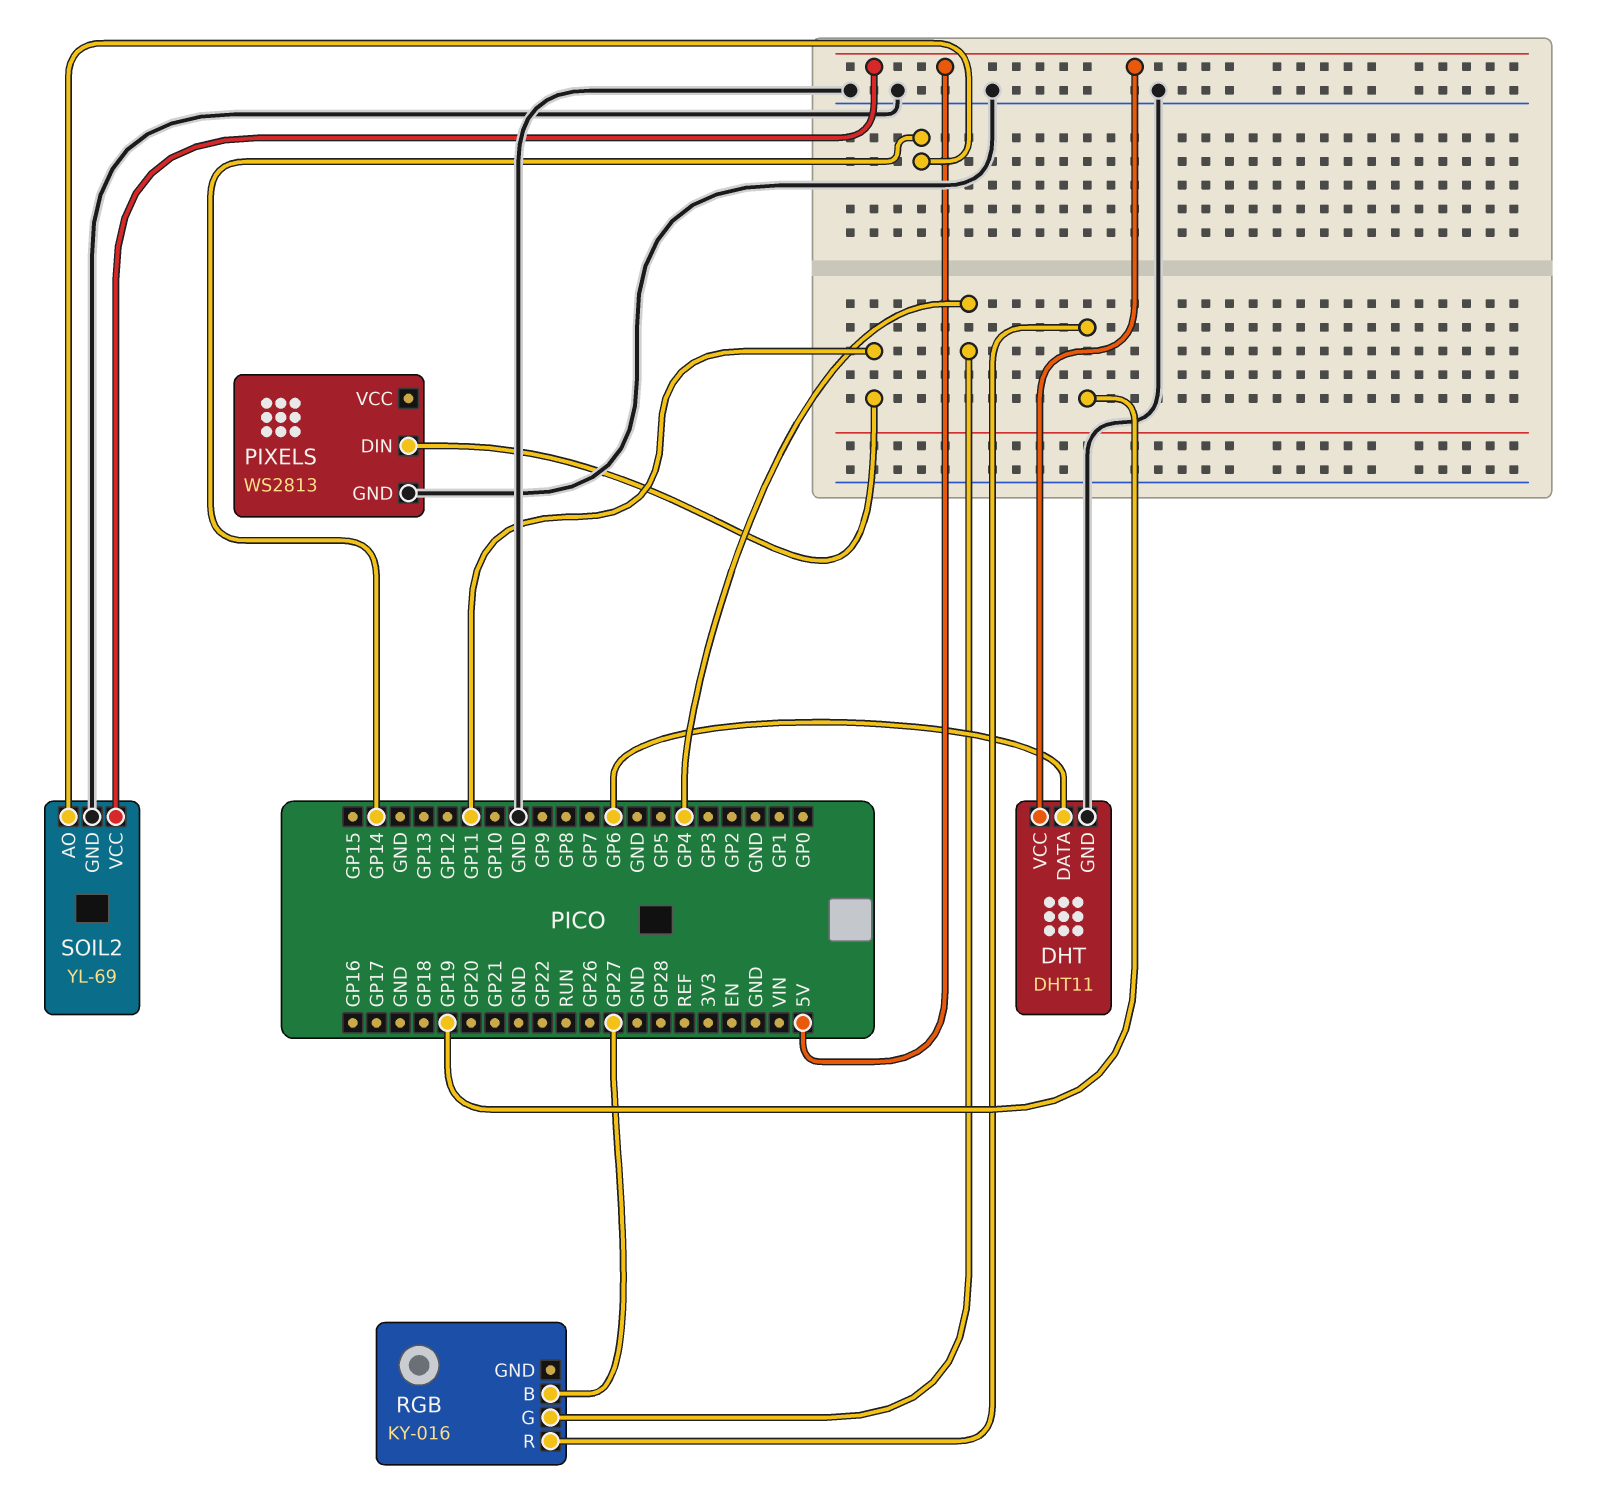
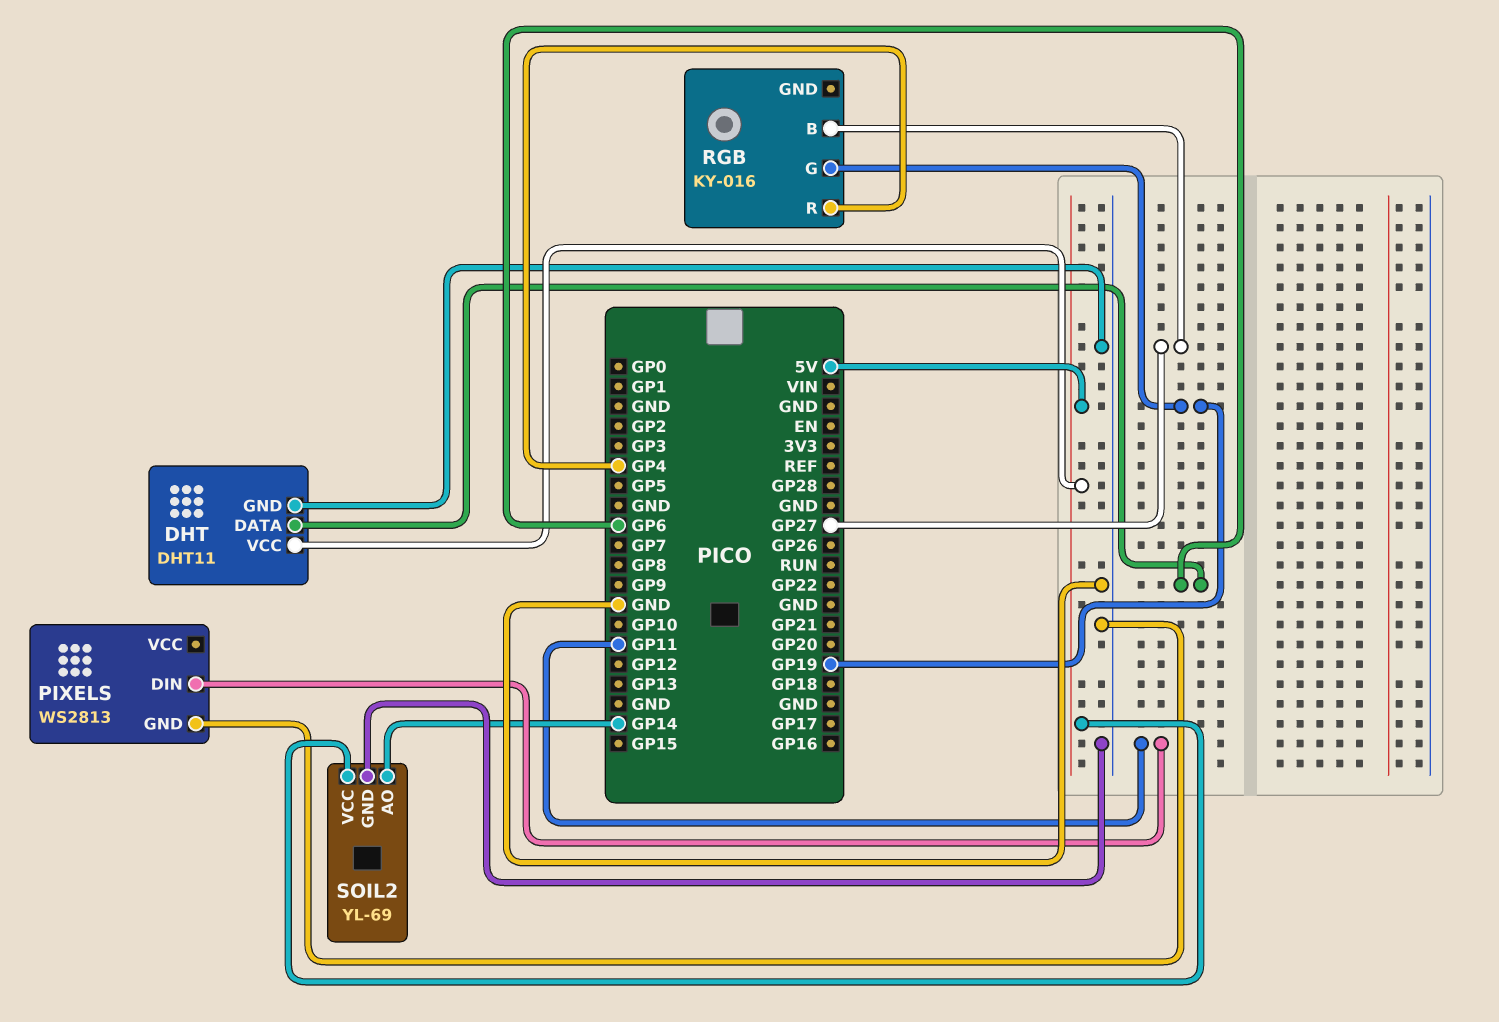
RGB pin G: GP4 -> GP19
RGB pin R: GP19 -> GP4

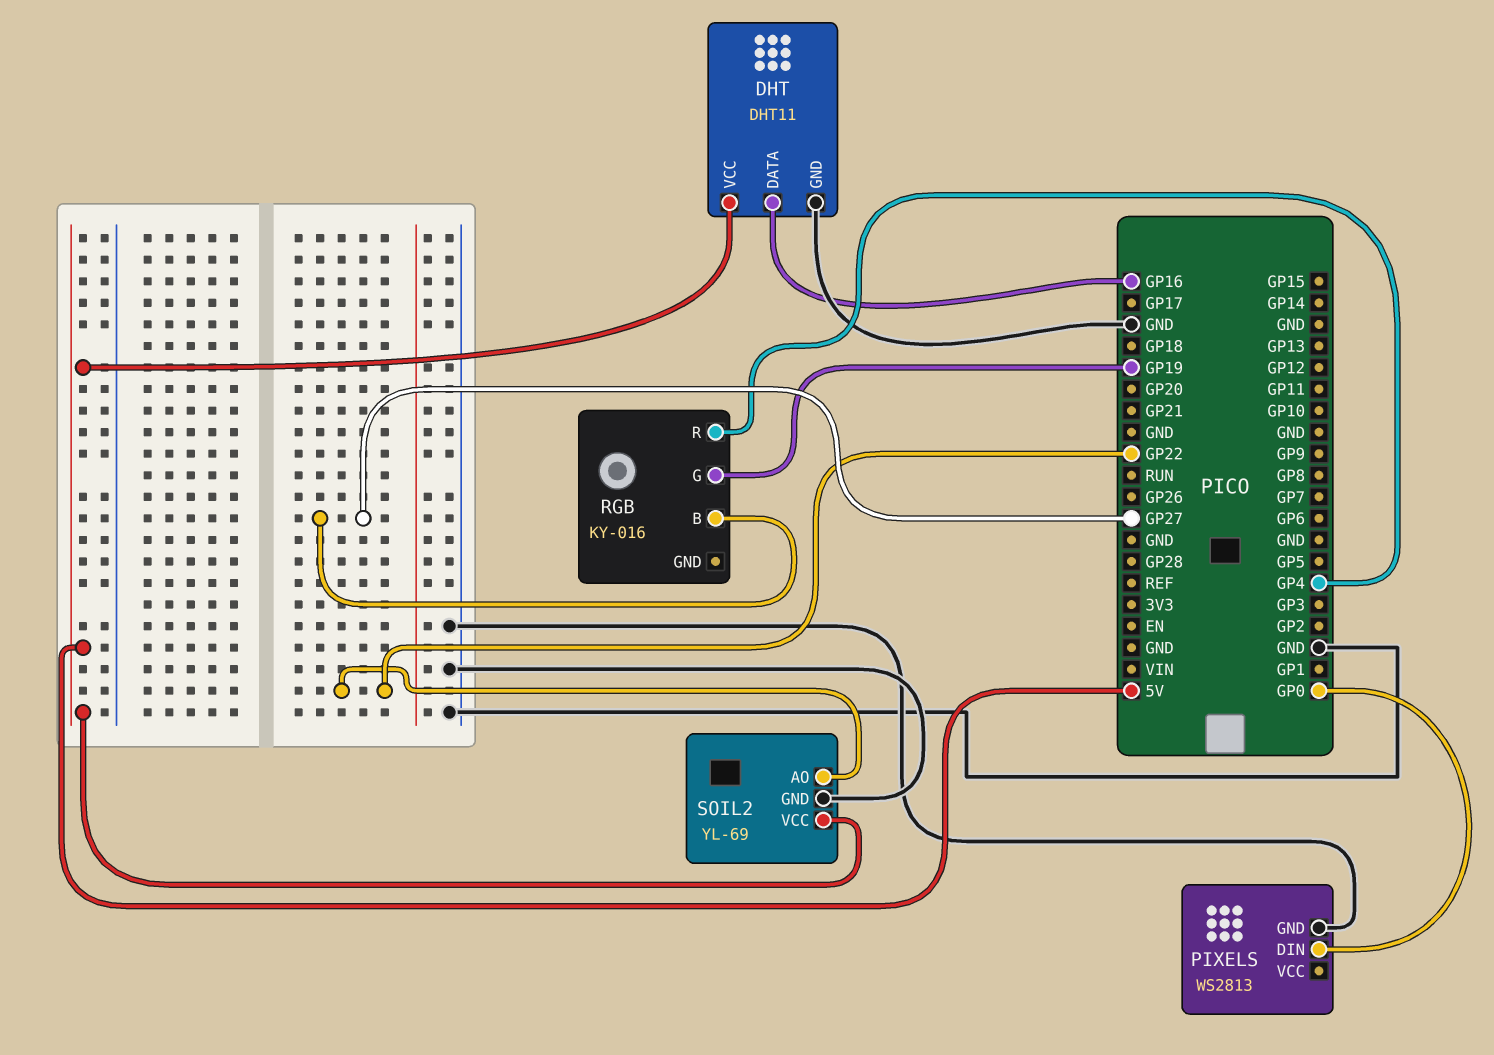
DHT pin DATA: GP6 -> GP16
PIXELS pin DIN: GP11 -> GP0
SOIL2 pin AO: GP14 -> GP22

